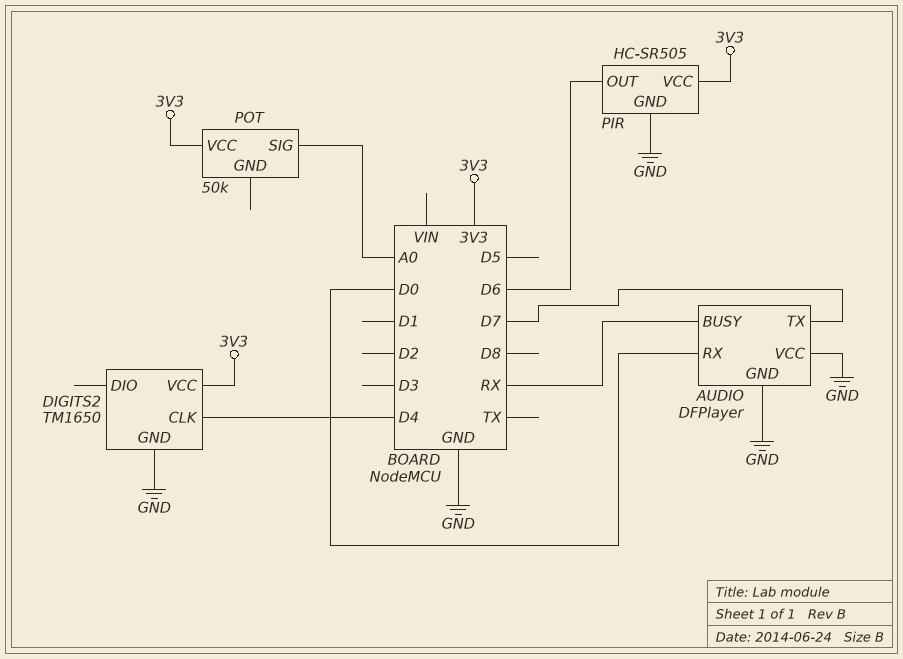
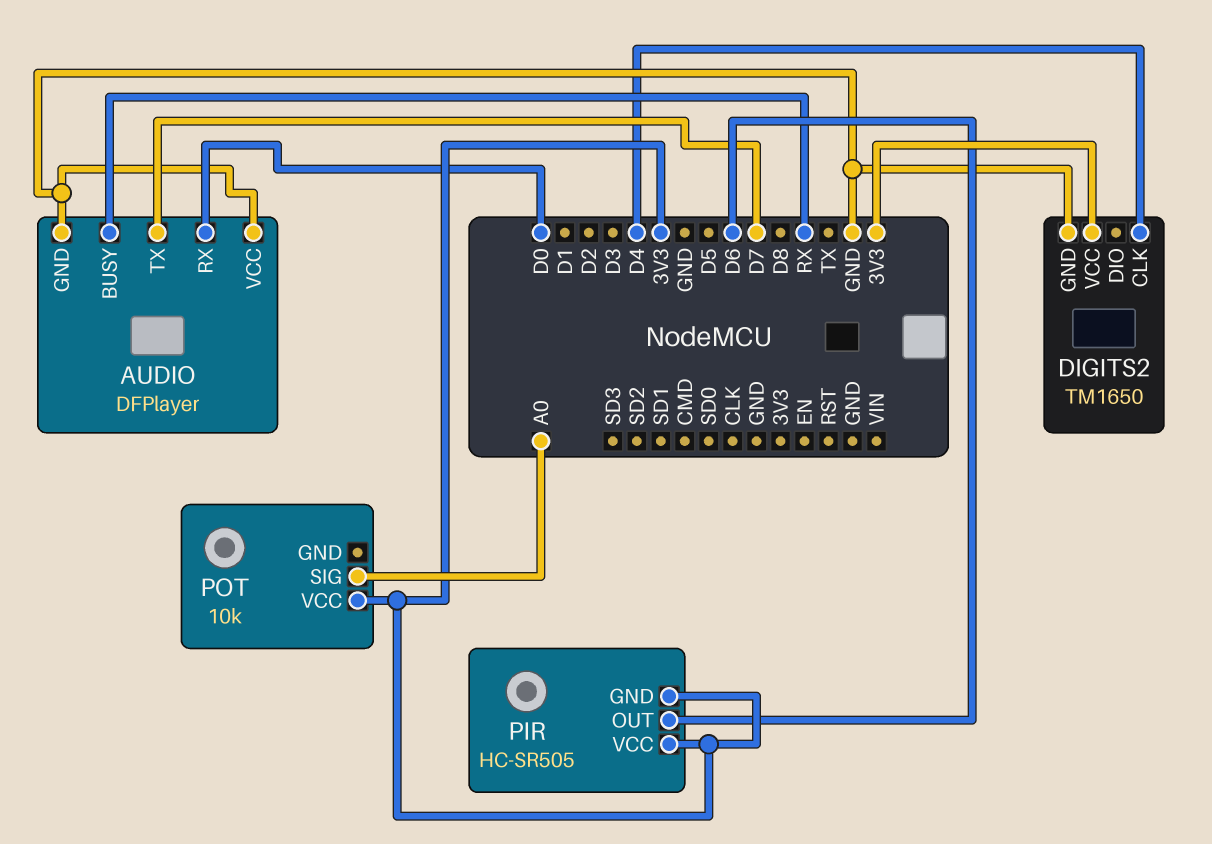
PIR pin GND: GND -> 3V3
POT: 50k -> 10k

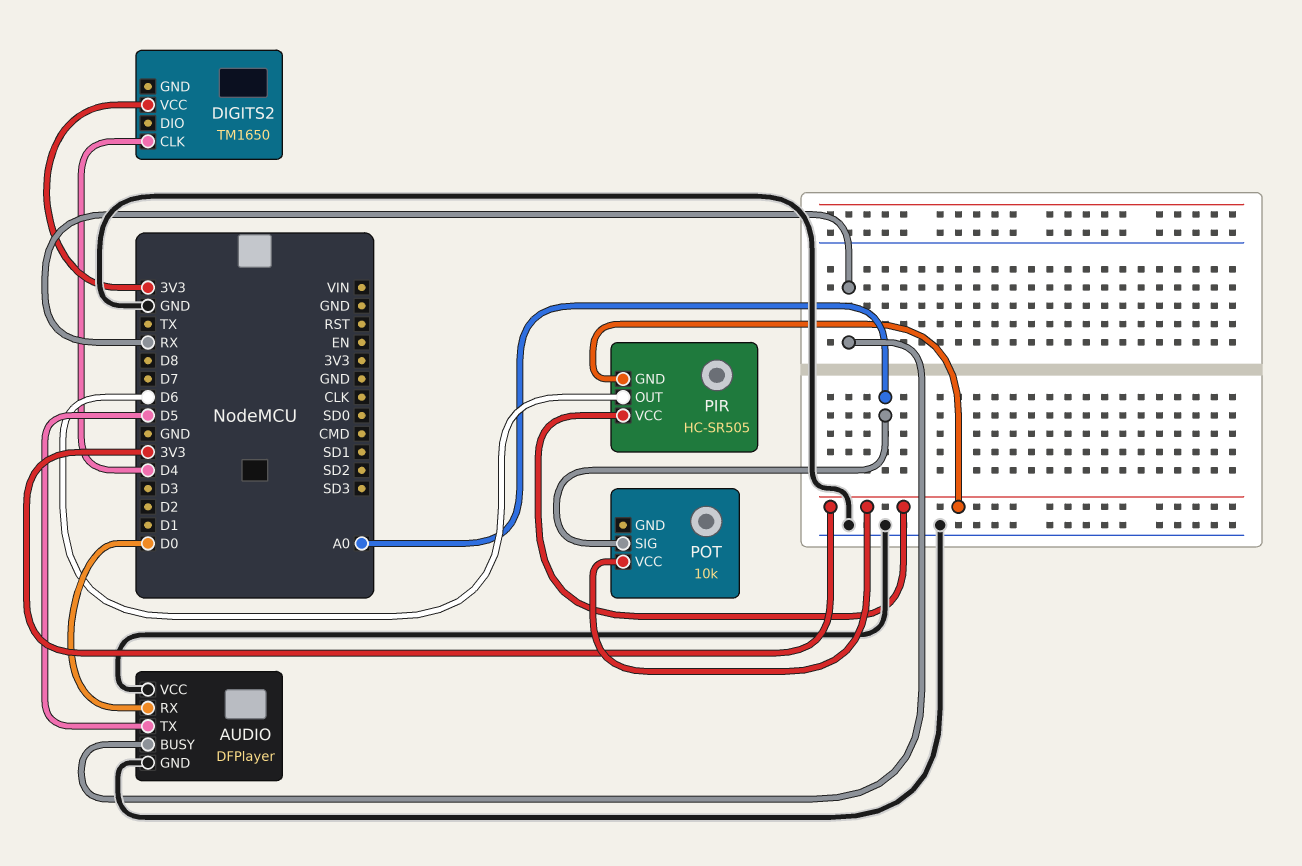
AUDIO pin TX: D7 -> D5
DIGITS2 pin GND: GND -> none

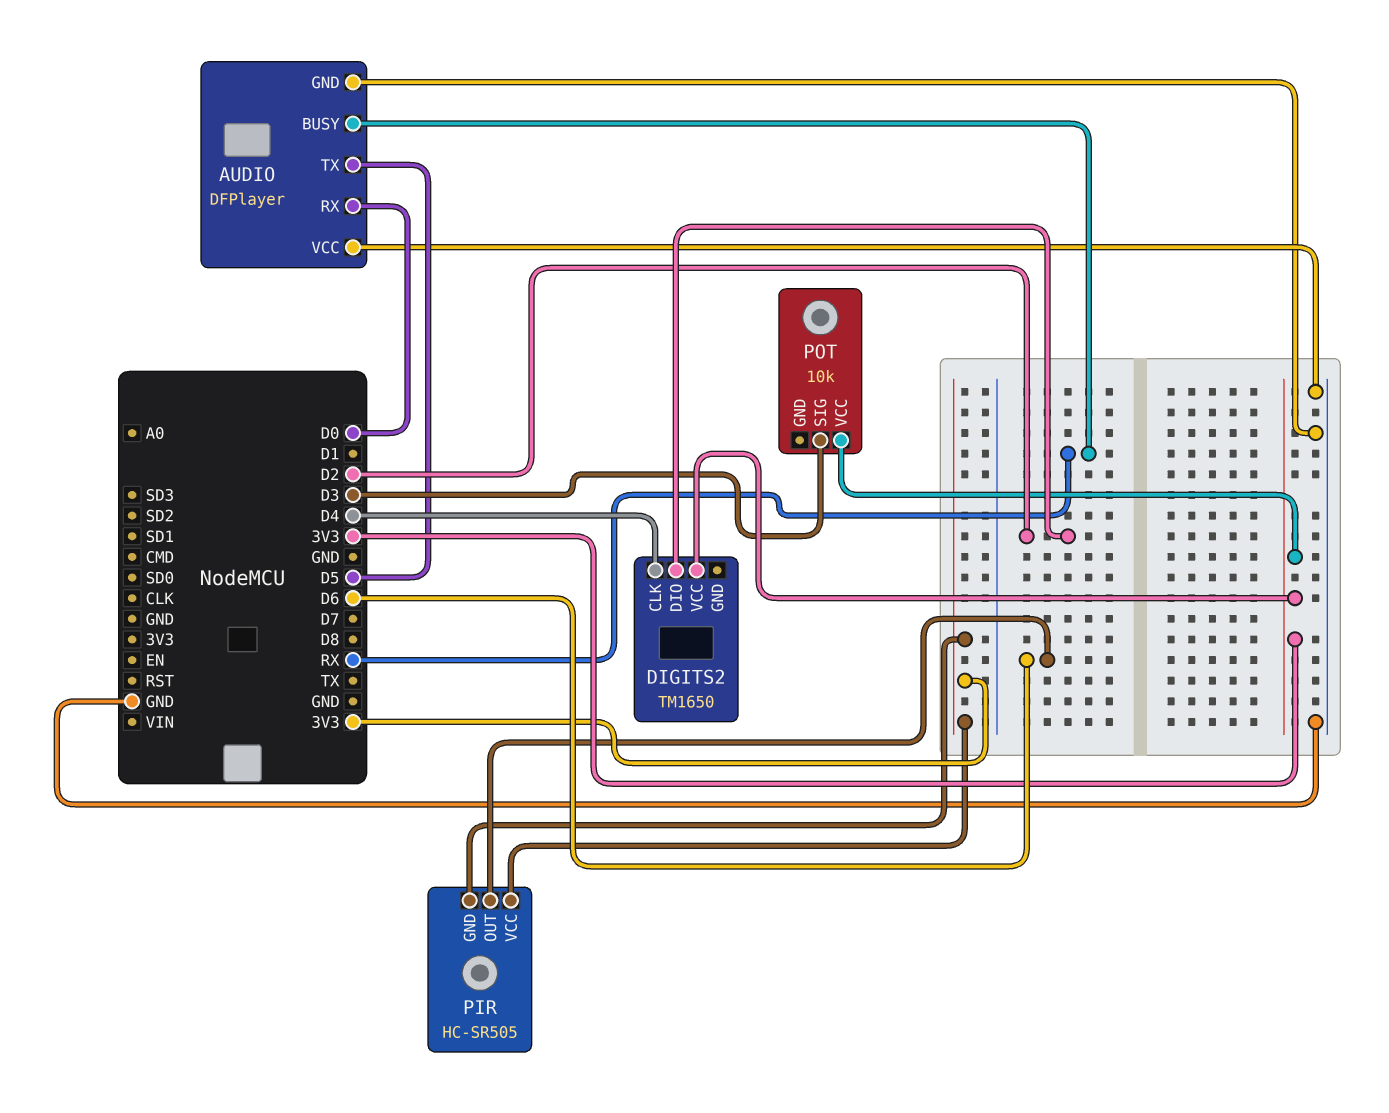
DIGITS2 pin DIO: none -> D2
POT pin SIG: A0 -> D3

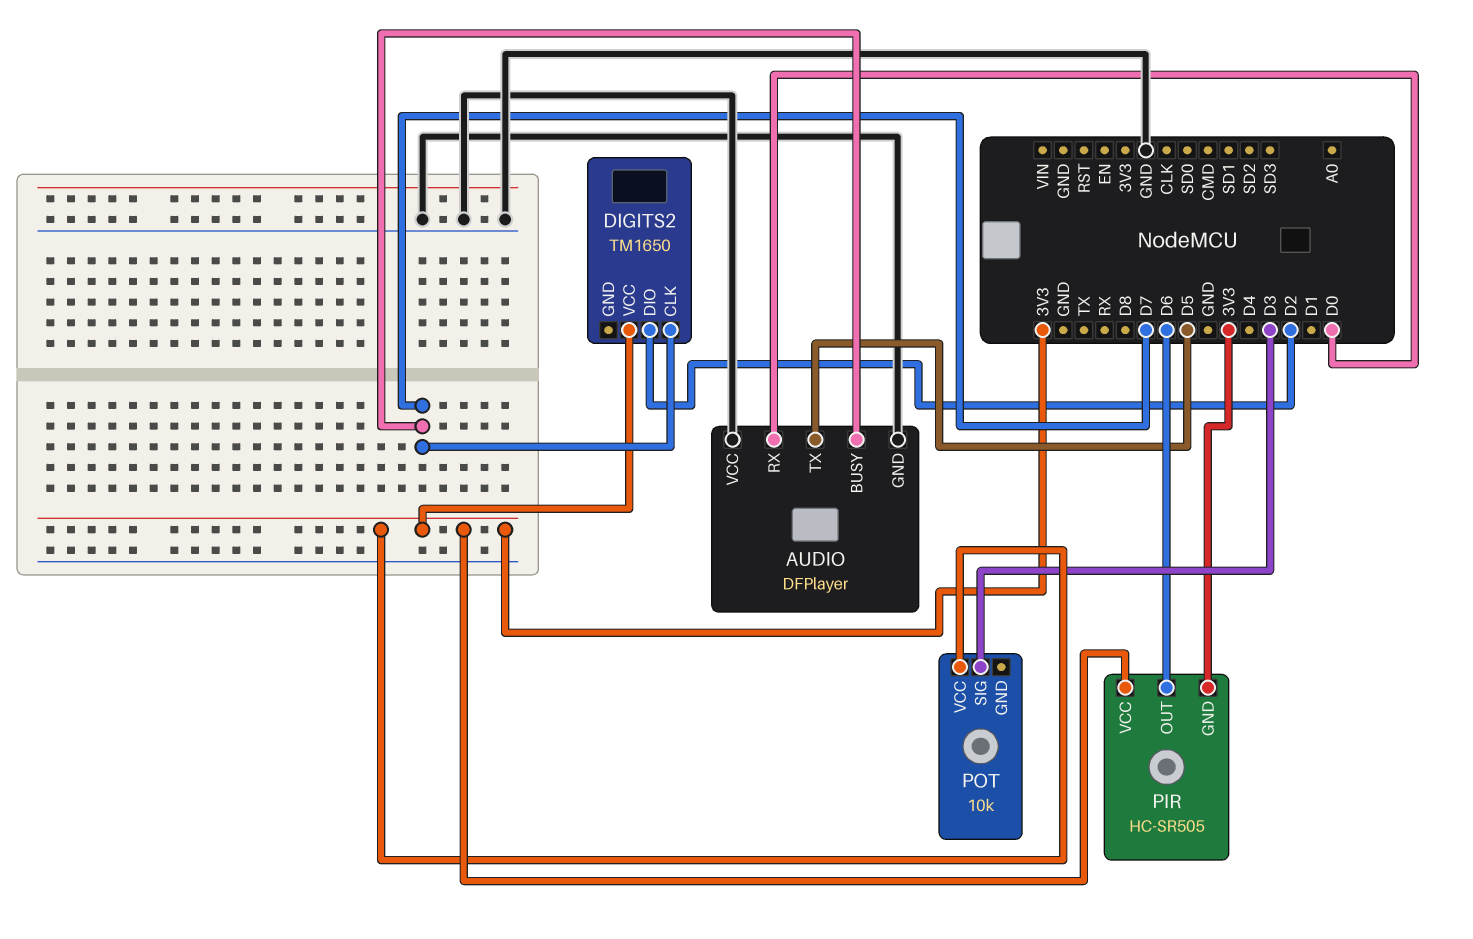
AUDIO pin BUSY: RX -> D7
DIGITS2 pin CLK: D4 -> D7

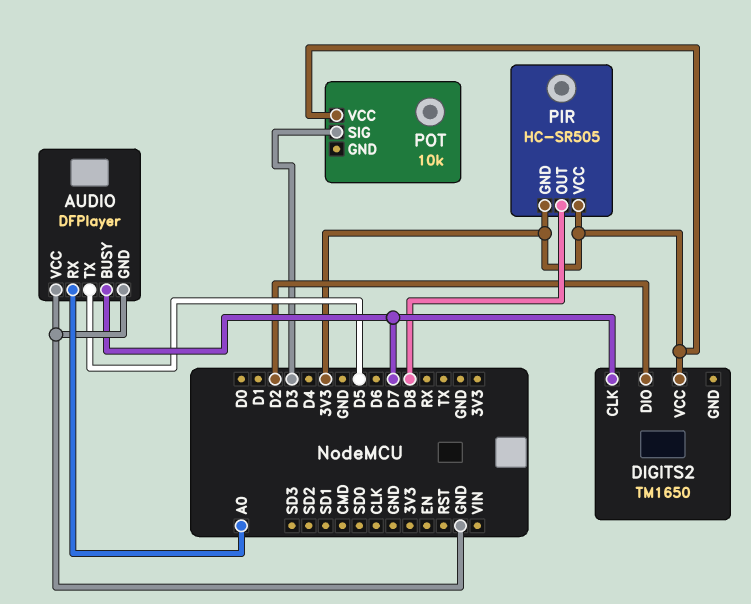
AUDIO pin RX: D0 -> A0
PIR pin OUT: D6 -> D8

